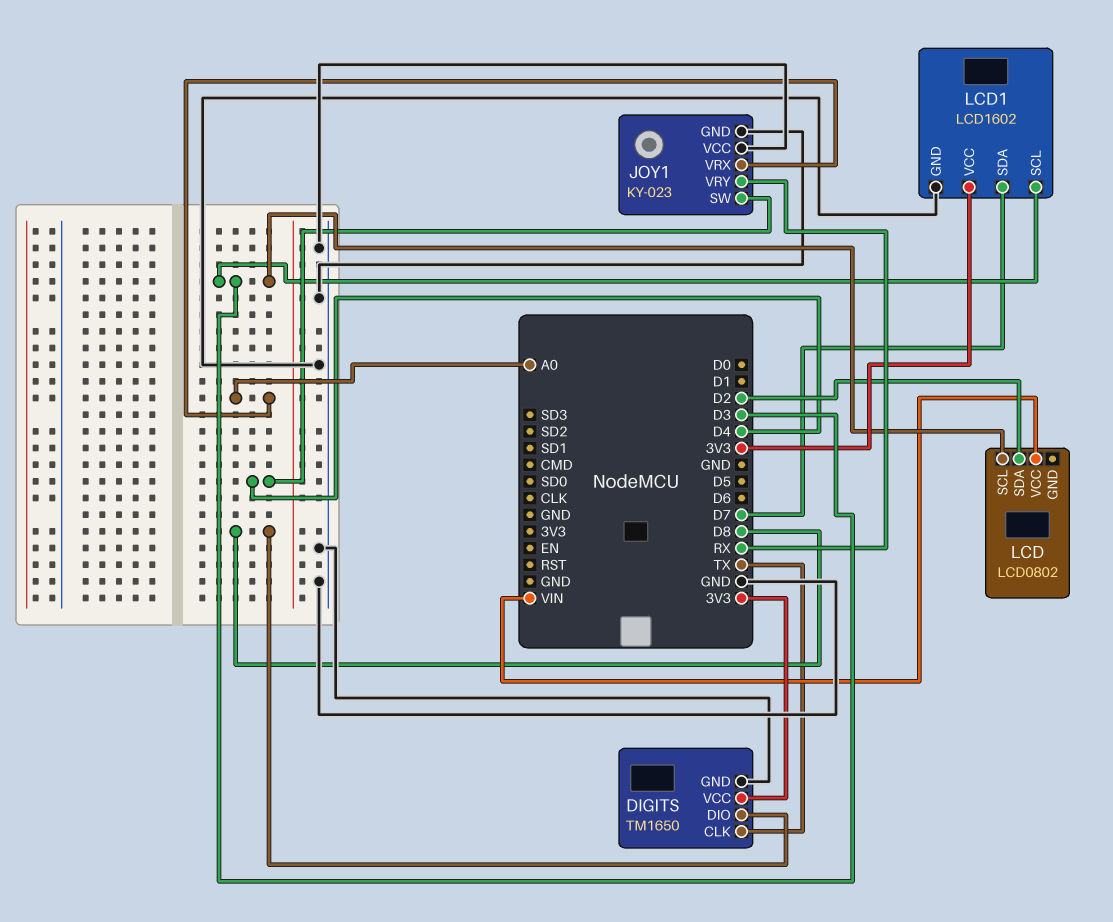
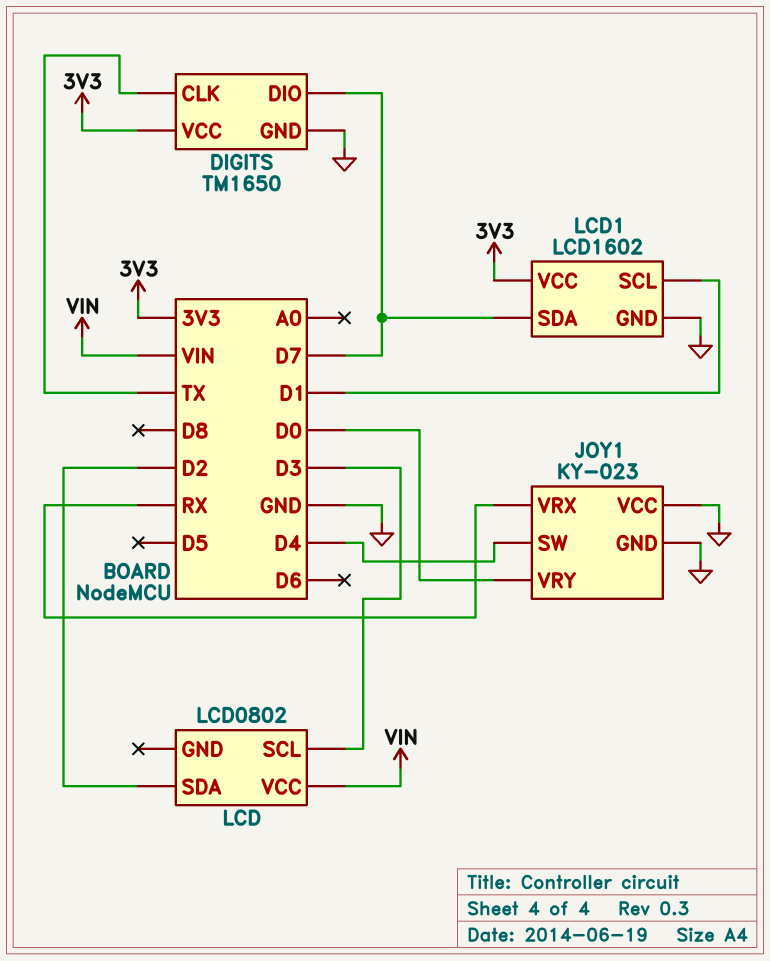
DIGITS pin DIO: D8 -> D7
JOY1 pin VRX: A0 -> RX
JOY1 pin VRY: RX -> D0
LCD1 pin SCL: D3 -> D1

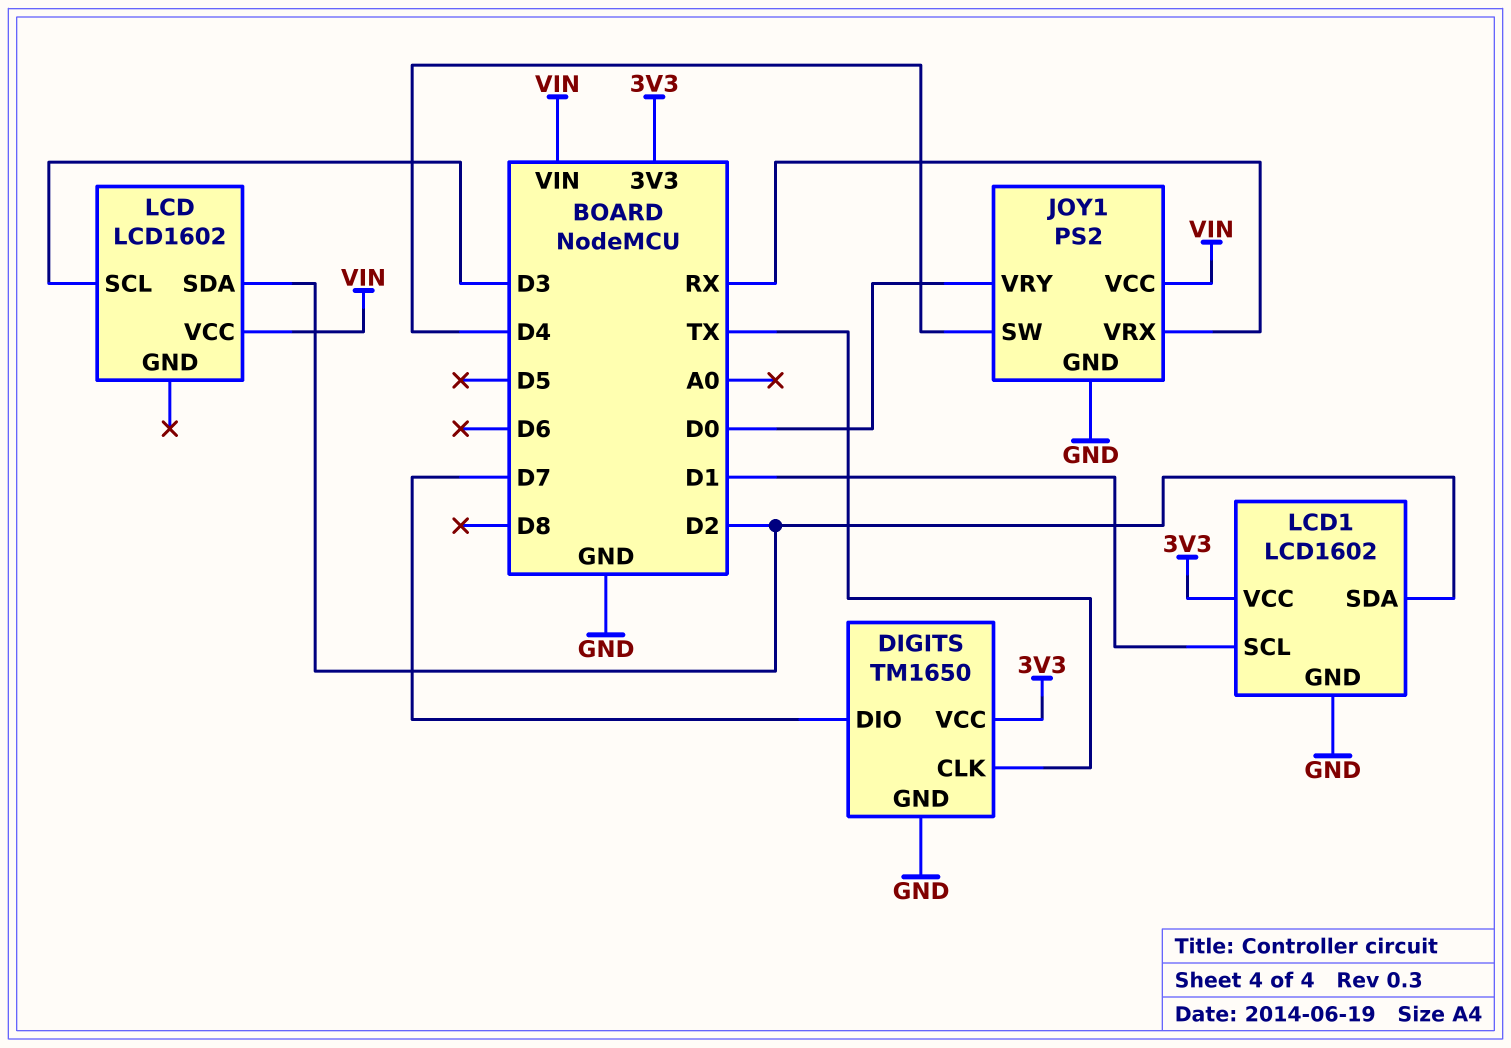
JOY1: KY-023 -> PS2
JOY1 pin VCC: GND -> VIN
LCD: LCD0802 -> LCD1602
LCD1 pin SDA: D7 -> D2

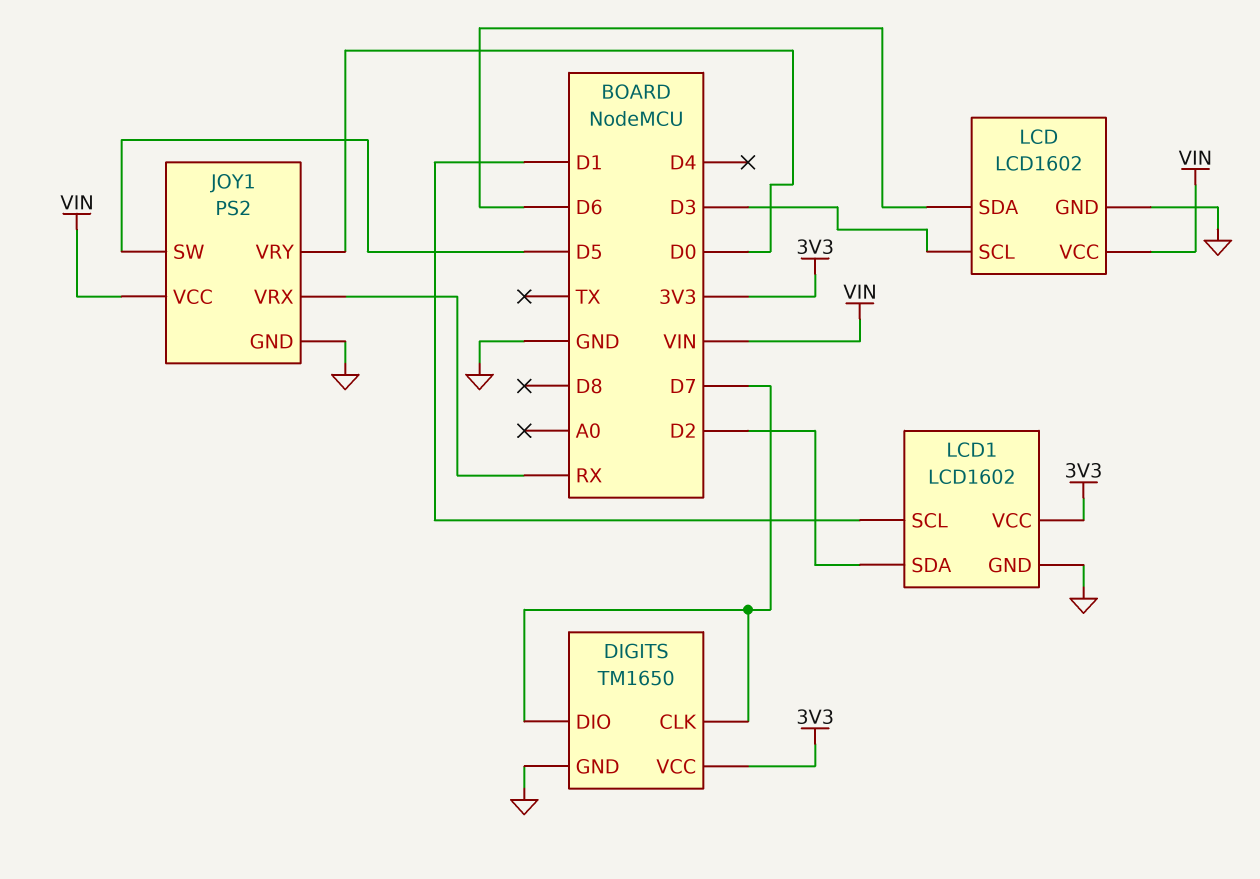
DIGITS pin CLK: TX -> D7
JOY1 pin SW: D4 -> D5
LCD pin GND: none -> GND
LCD pin SDA: D2 -> D6

